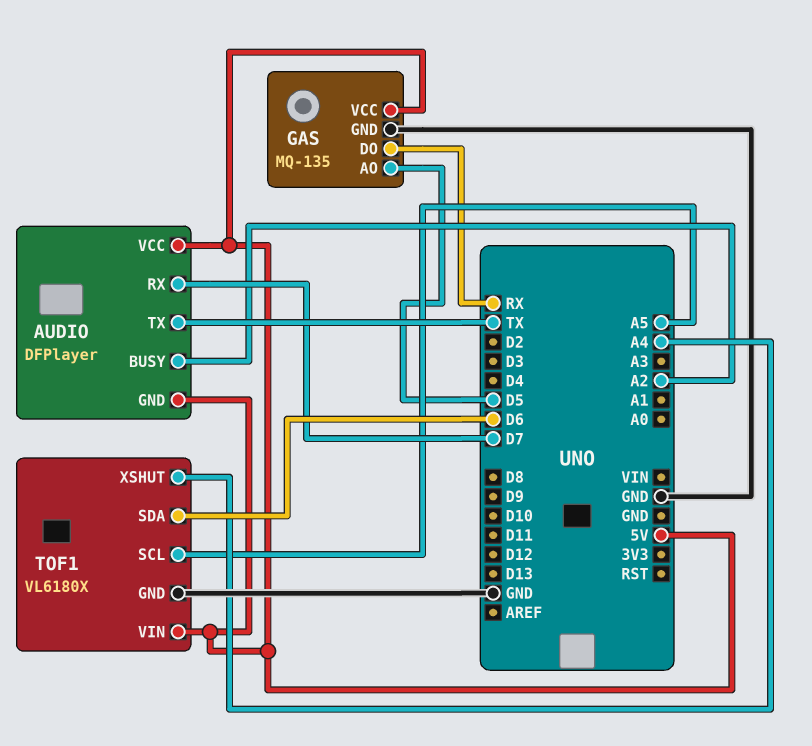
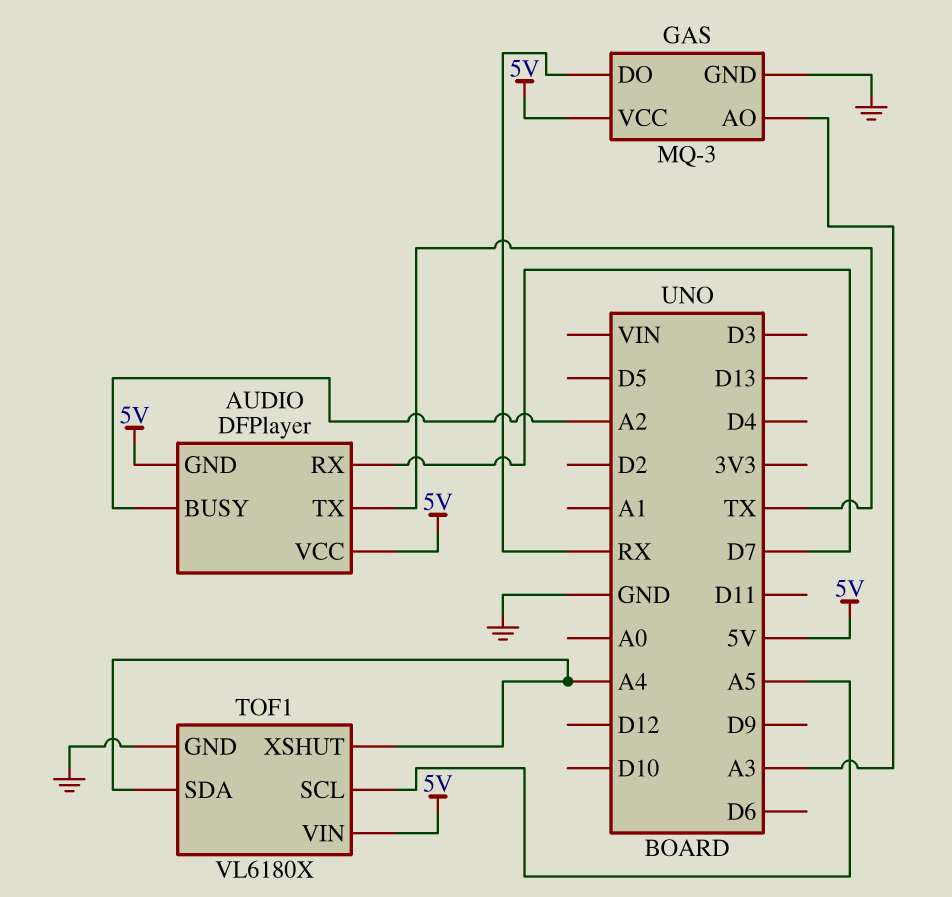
GAS: MQ-135 -> MQ-3
GAS pin AO: D5 -> A3
TOF1 pin SDA: D6 -> A4

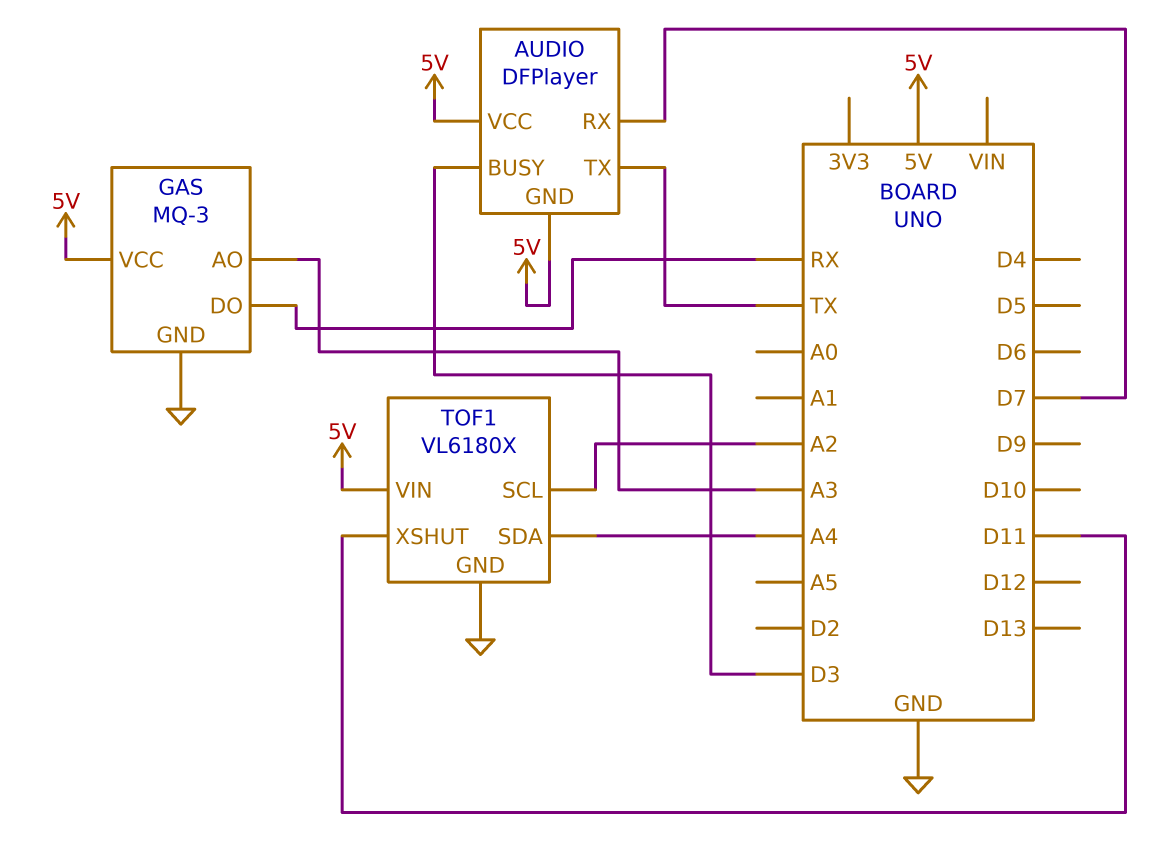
AUDIO pin BUSY: A2 -> D3
TOF1 pin SCL: A5 -> A2
TOF1 pin XSHUT: A4 -> D11

